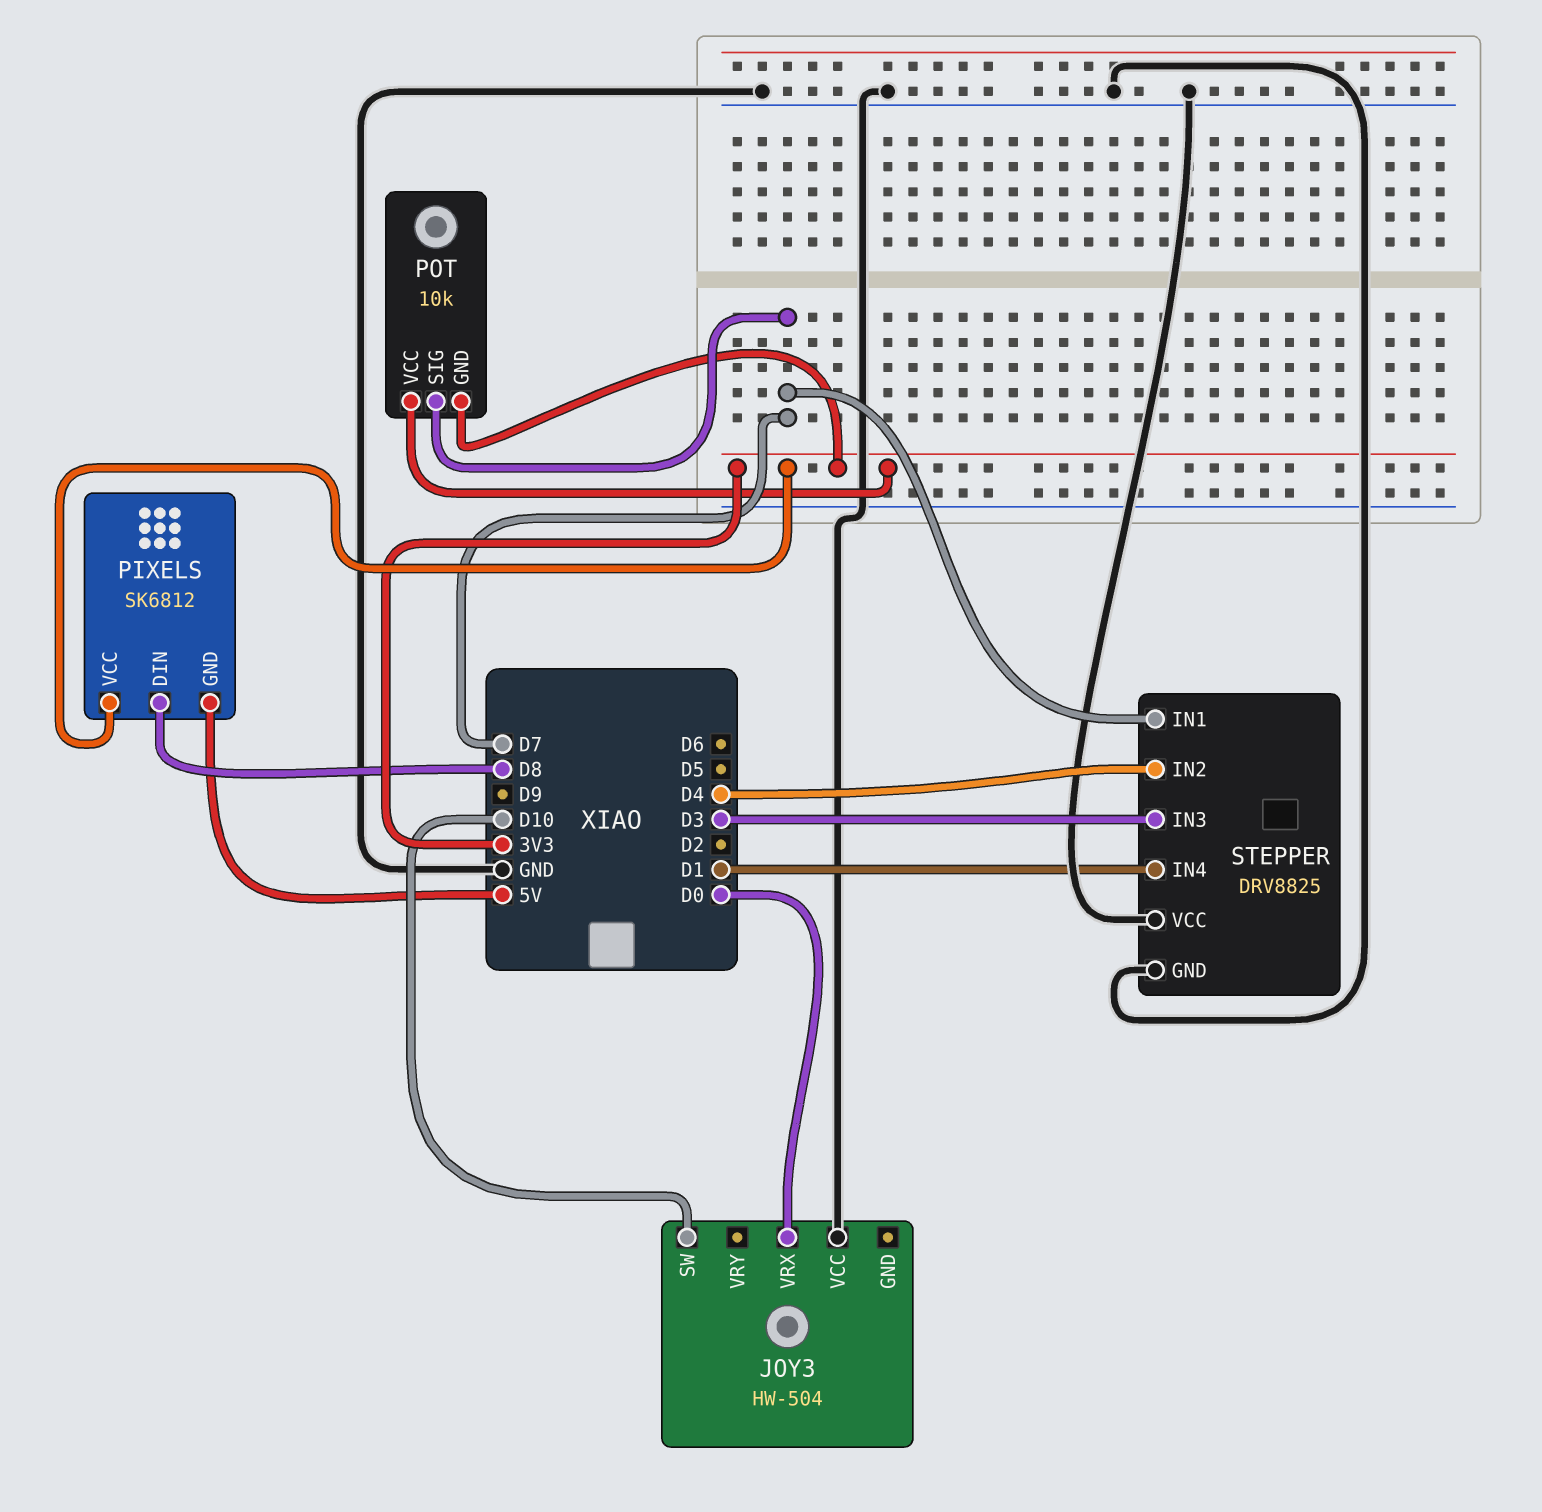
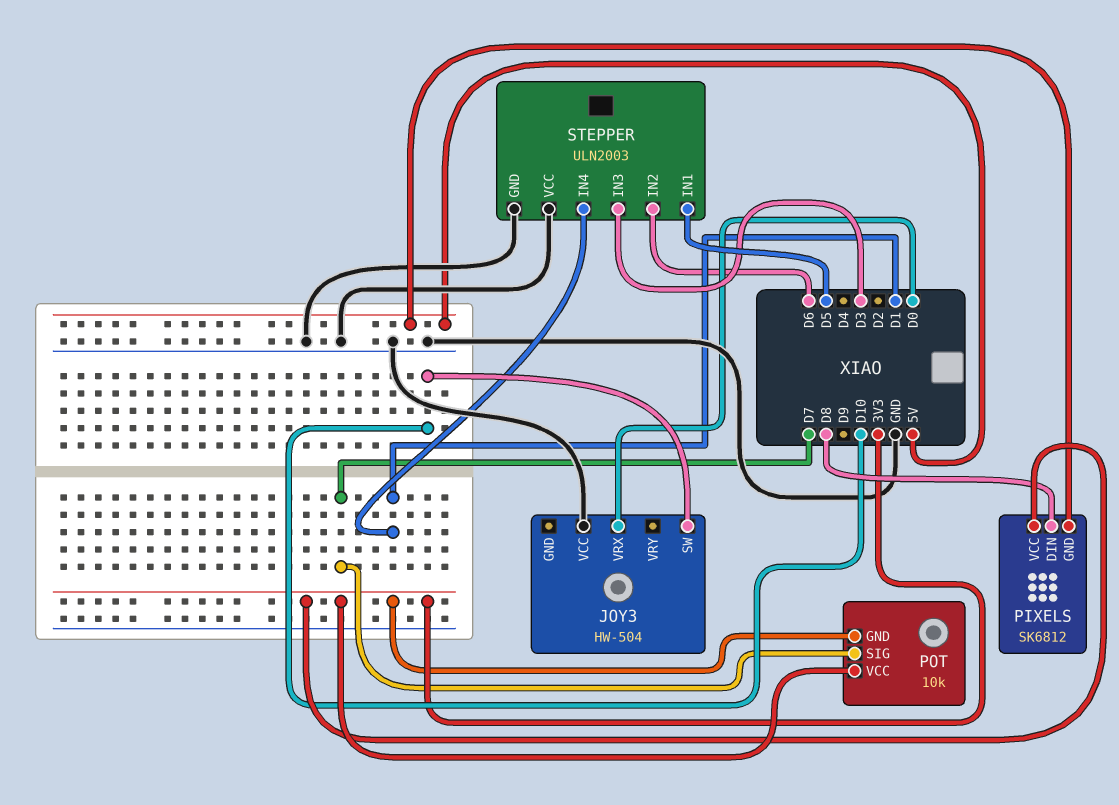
STEPPER: DRV8825 -> ULN2003
STEPPER pin IN1: D7 -> D5
STEPPER pin IN2: D4 -> D6

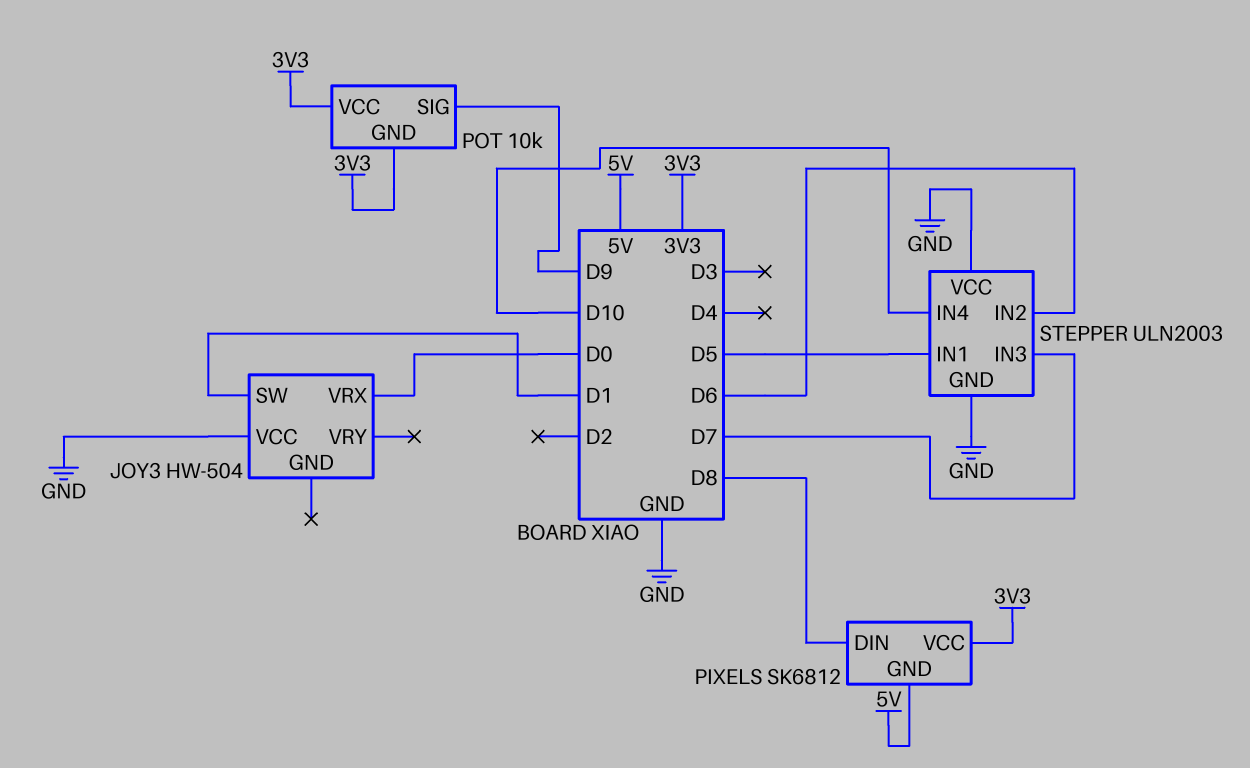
JOY3 pin SW: D10 -> D1
POT pin SIG: D7 -> D9
STEPPER pin IN3: D3 -> D7
STEPPER pin IN4: D1 -> D10

